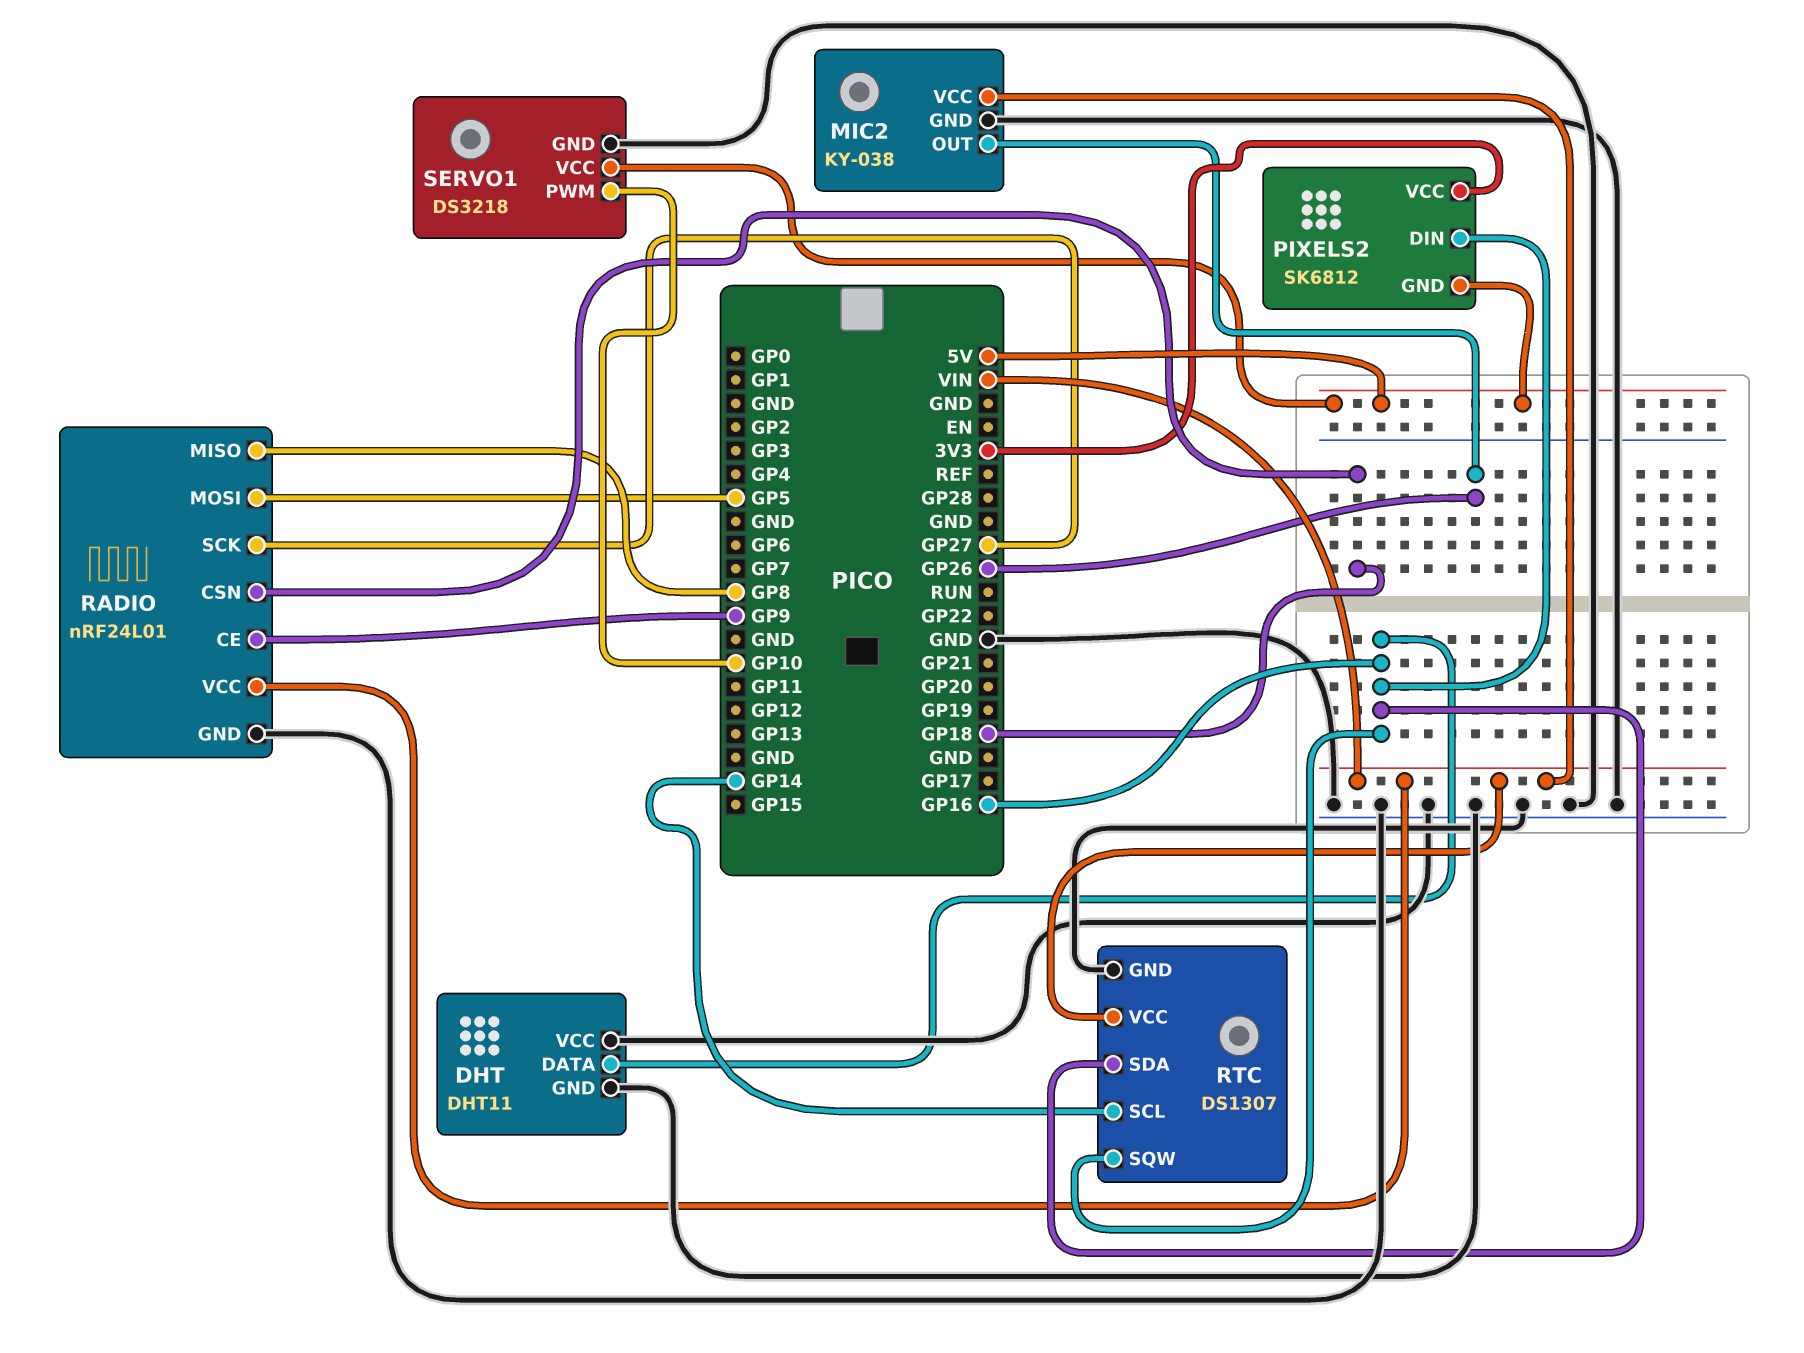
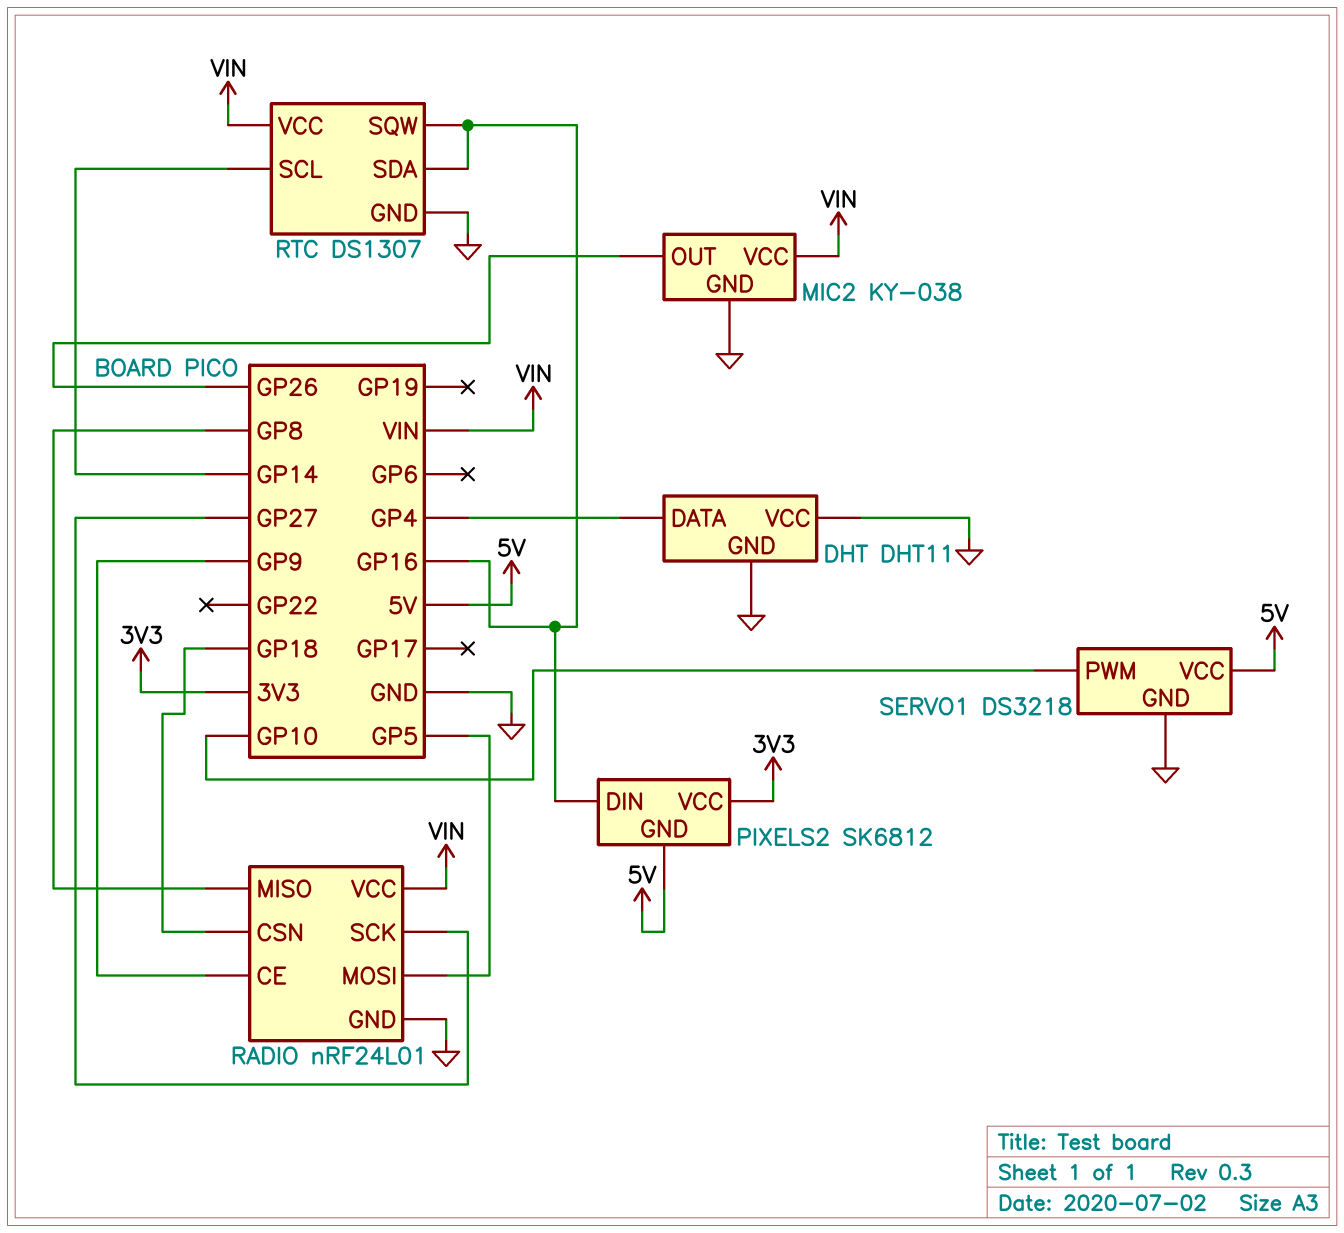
DHT pin DATA: GP16 -> GP4

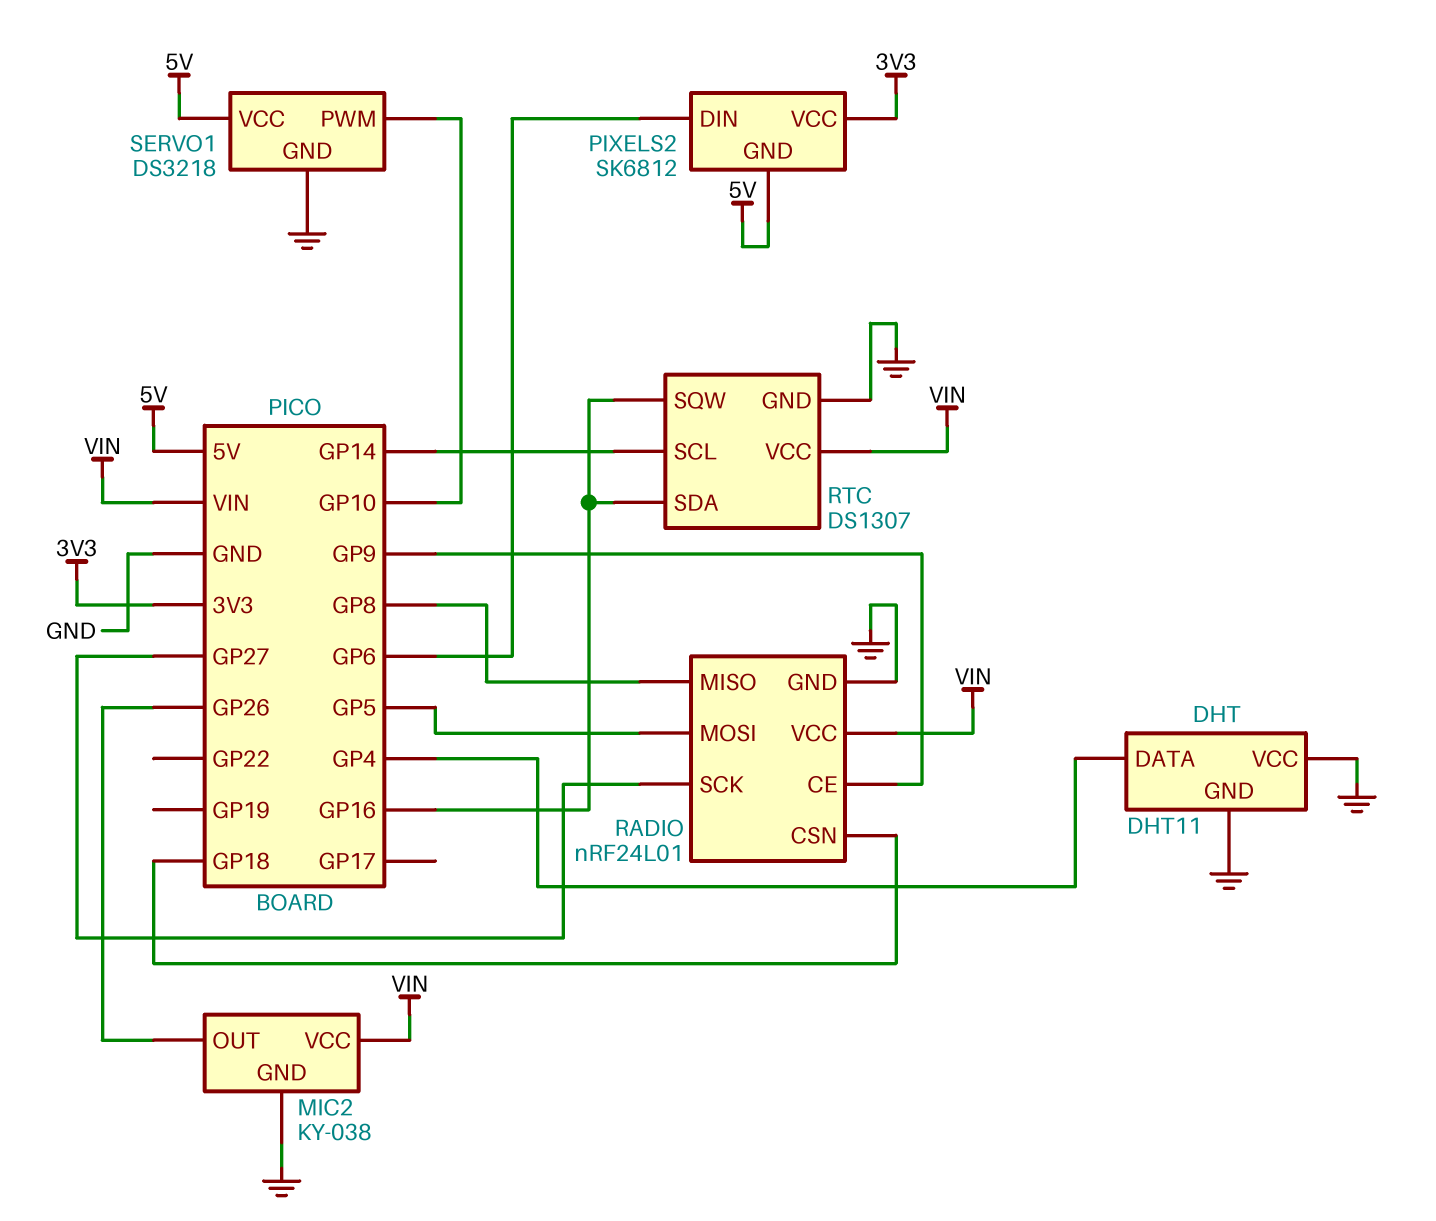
PIXELS2 pin DIN: GP16 -> GP6

